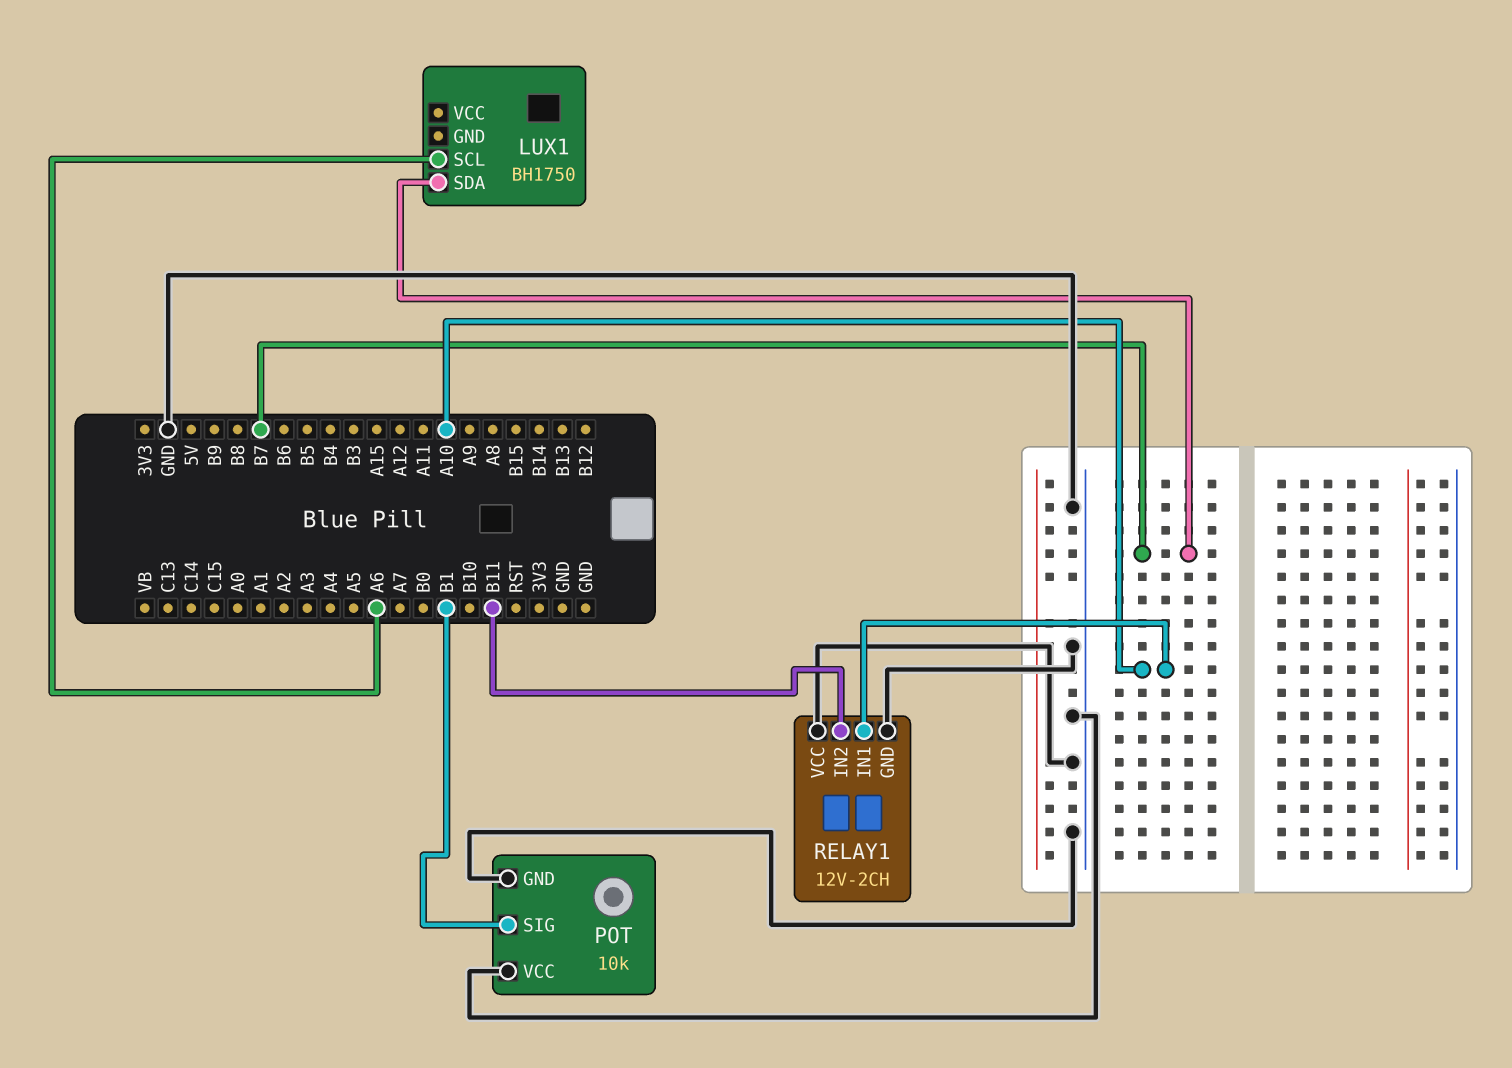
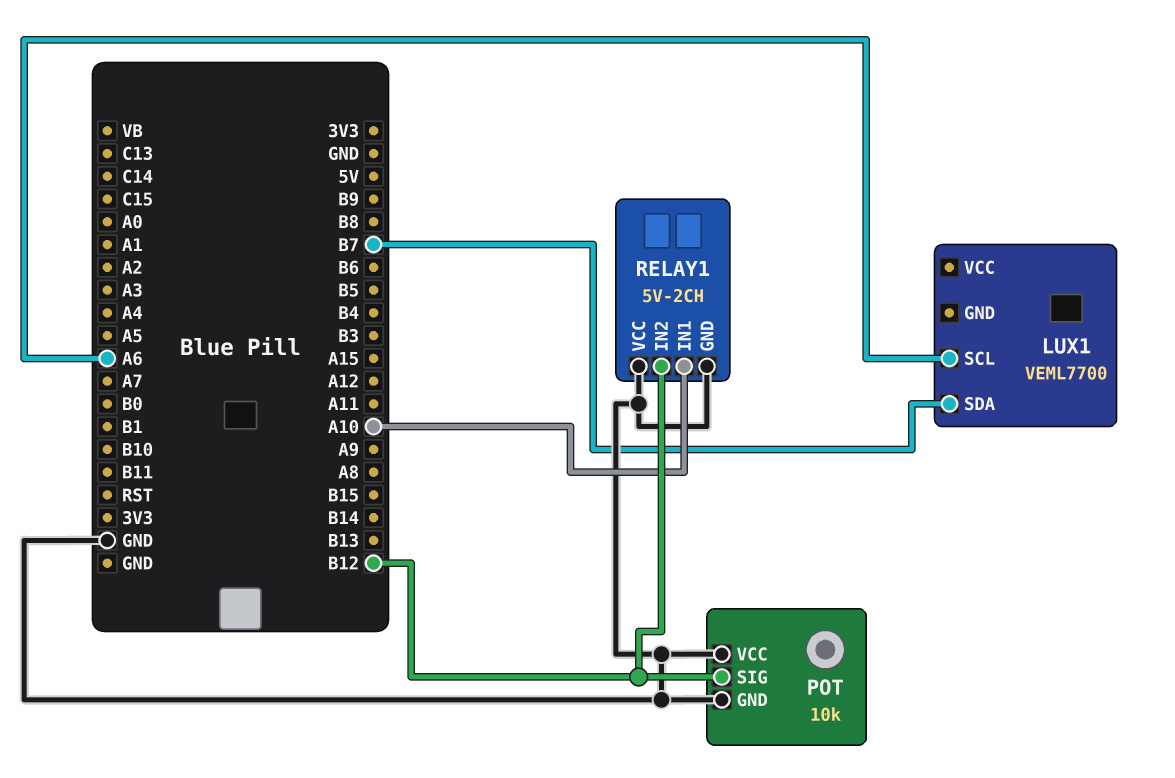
LUX1: BH1750 -> VEML7700
POT pin SIG: B1 -> B12
RELAY1: 12V-2CH -> 5V-2CH
RELAY1 pin IN2: B11 -> B12

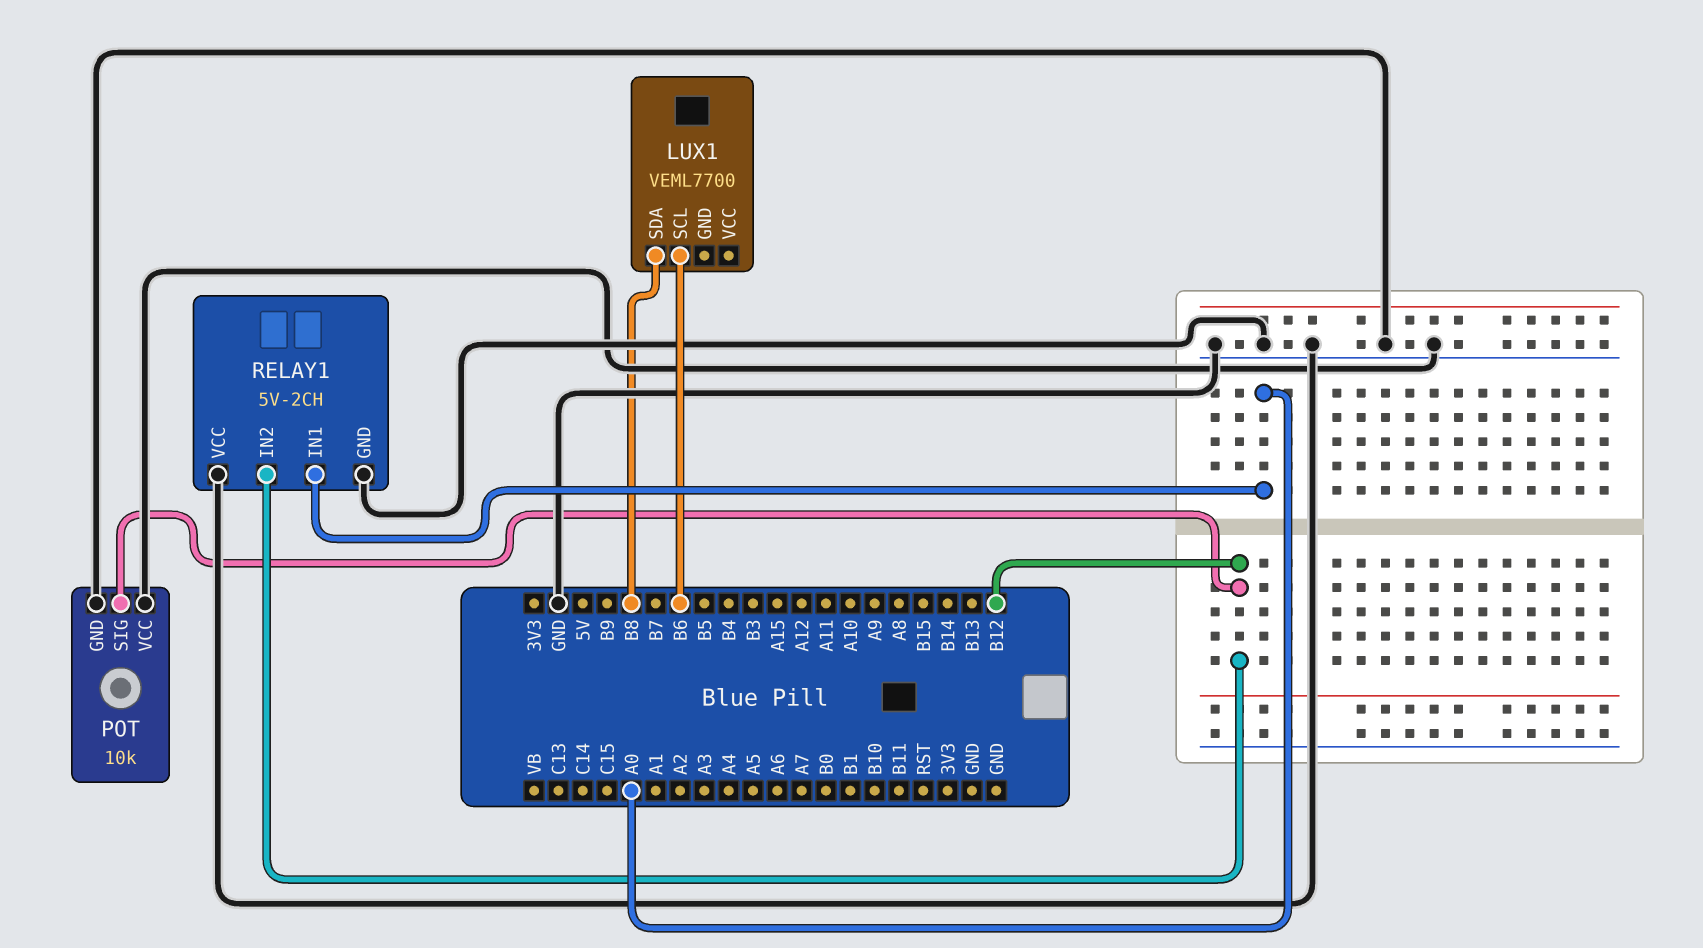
LUX1 pin SCL: A6 -> B6
LUX1 pin SDA: B7 -> B8
RELAY1 pin IN1: A10 -> A0

